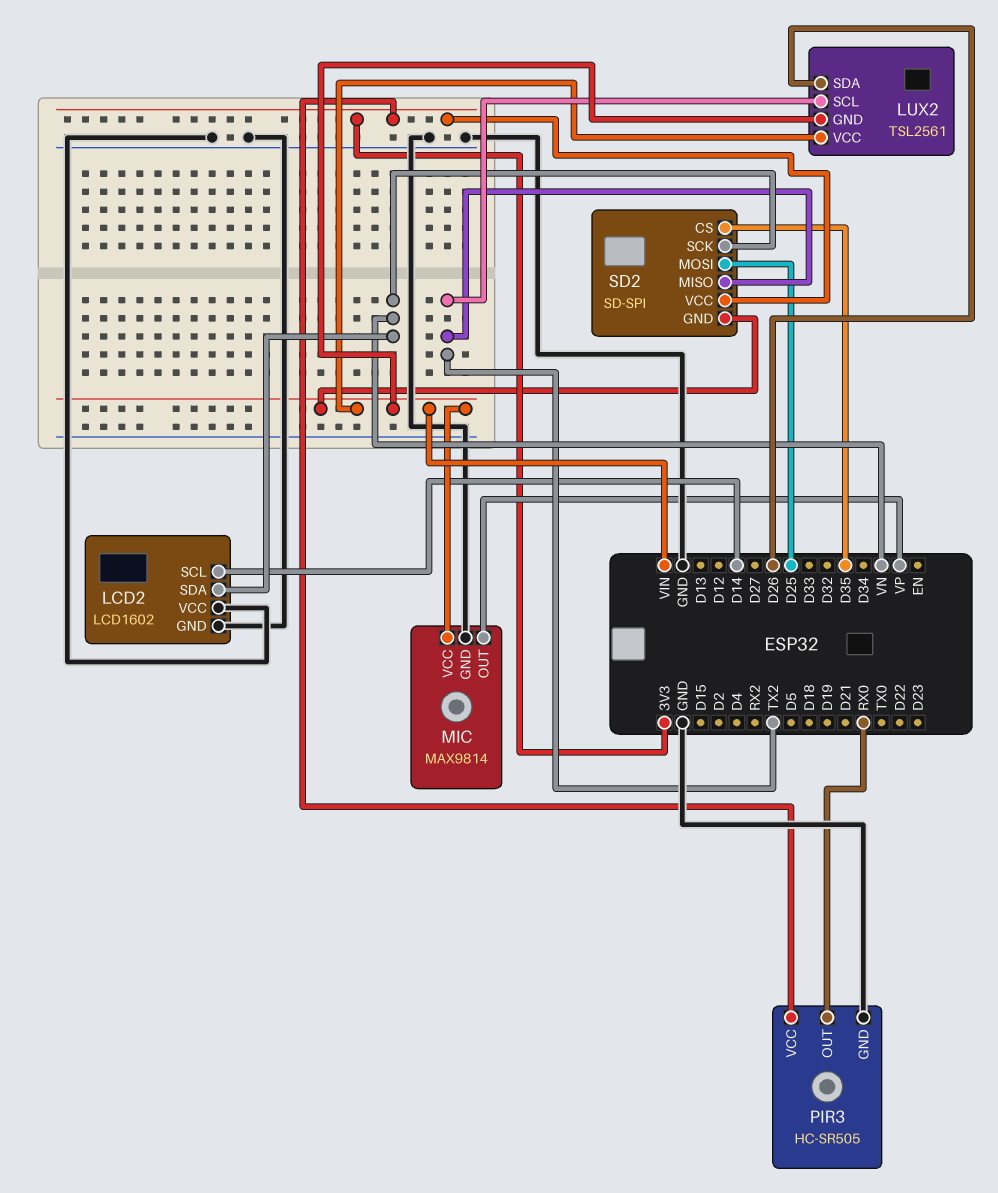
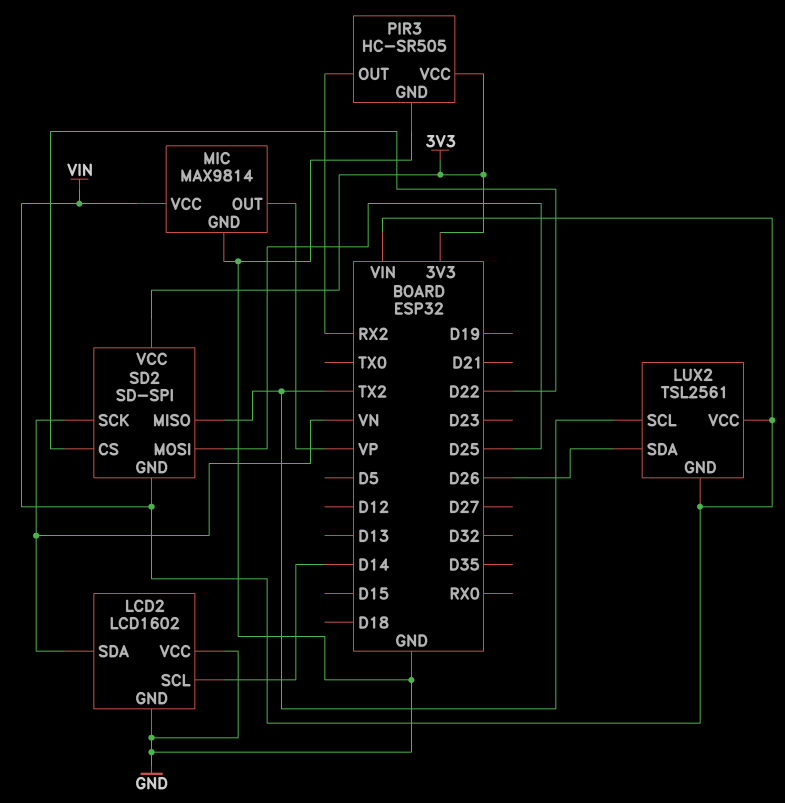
PIR3 pin OUT: RX0 -> RX2
SD2 pin CS: D35 -> D22

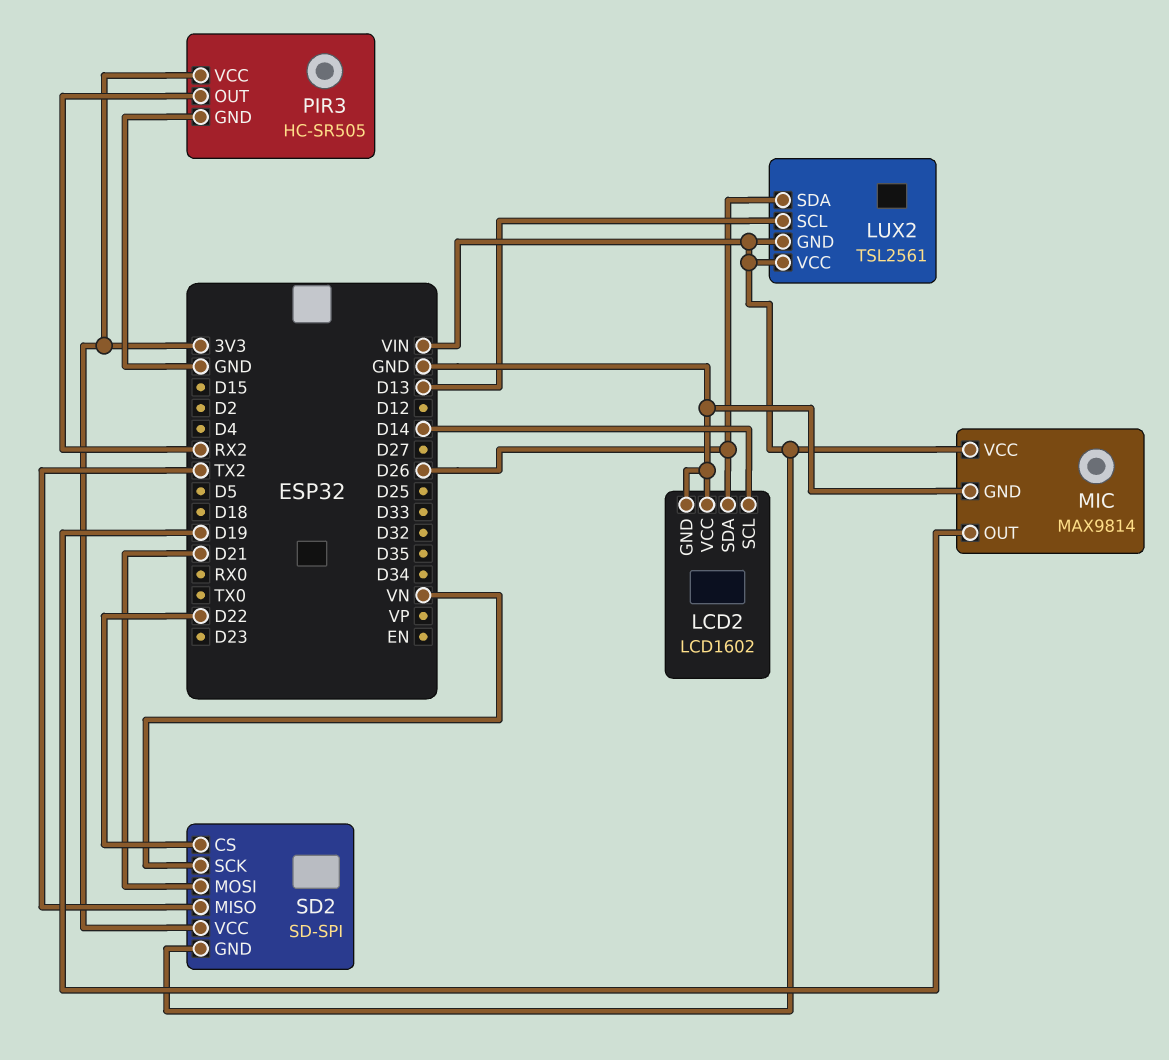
LCD2 pin SDA: VN -> D26
LUX2 pin SCL: TX2 -> D13
MIC pin OUT: VP -> D19
SD2 pin MOSI: D25 -> D21

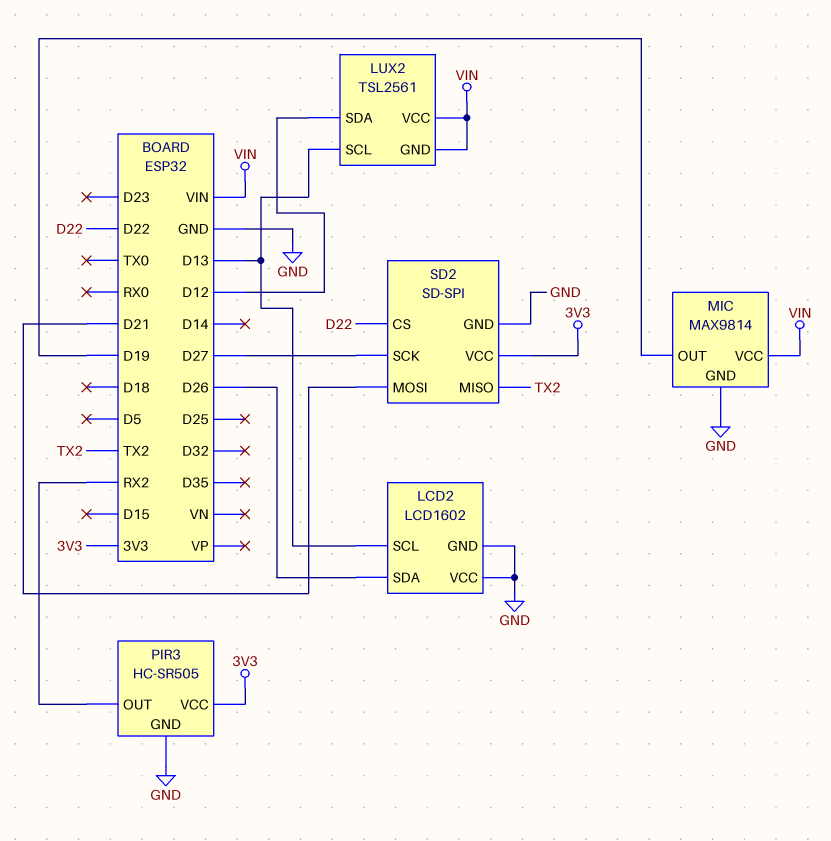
LCD2 pin SCL: D14 -> D13
LUX2 pin SDA: D26 -> D12
SD2 pin GND: VIN -> GND
SD2 pin SCK: VN -> D27

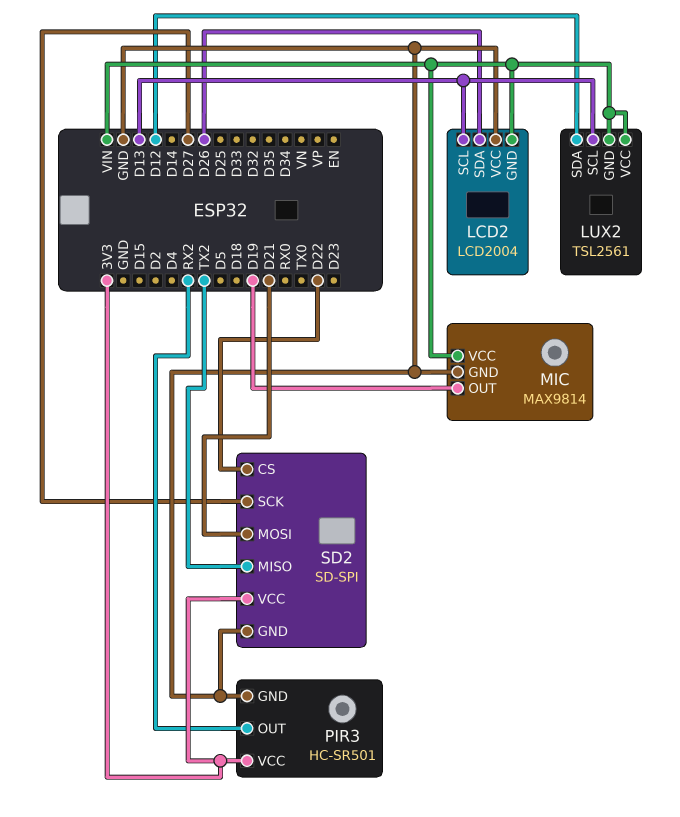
LCD2: LCD1602 -> LCD2004
LCD2 pin GND: GND -> VIN
PIR3: HC-SR505 -> HC-SR501

